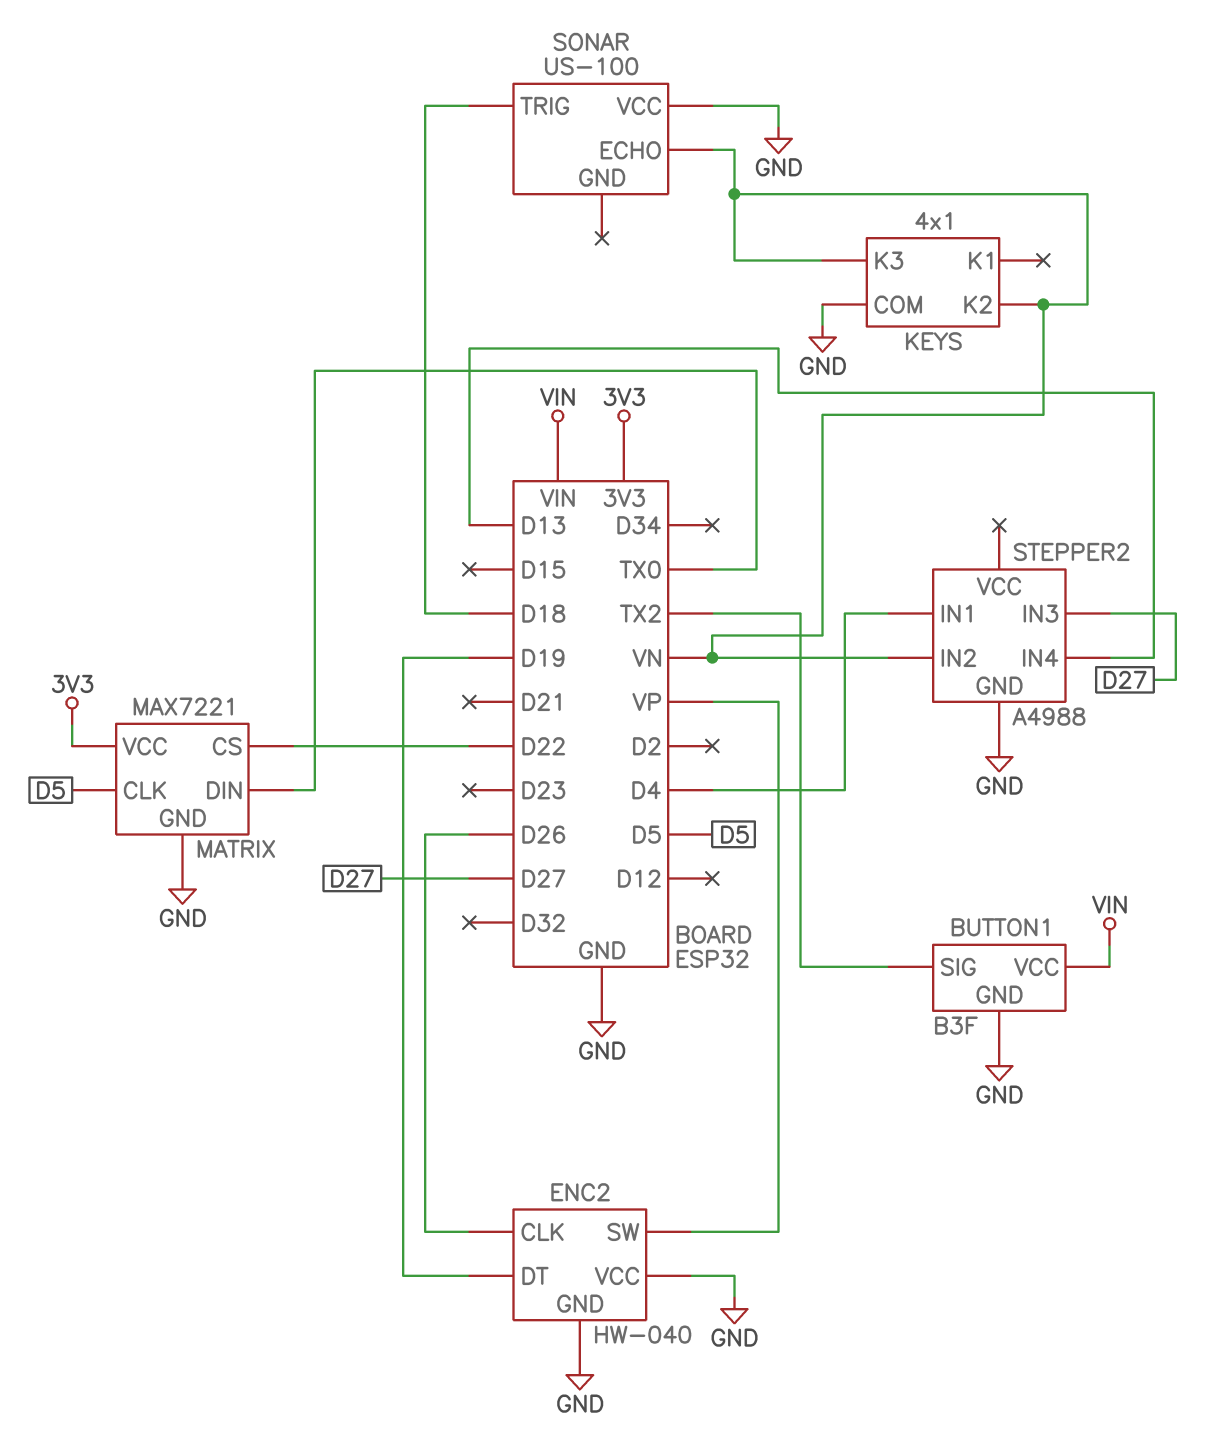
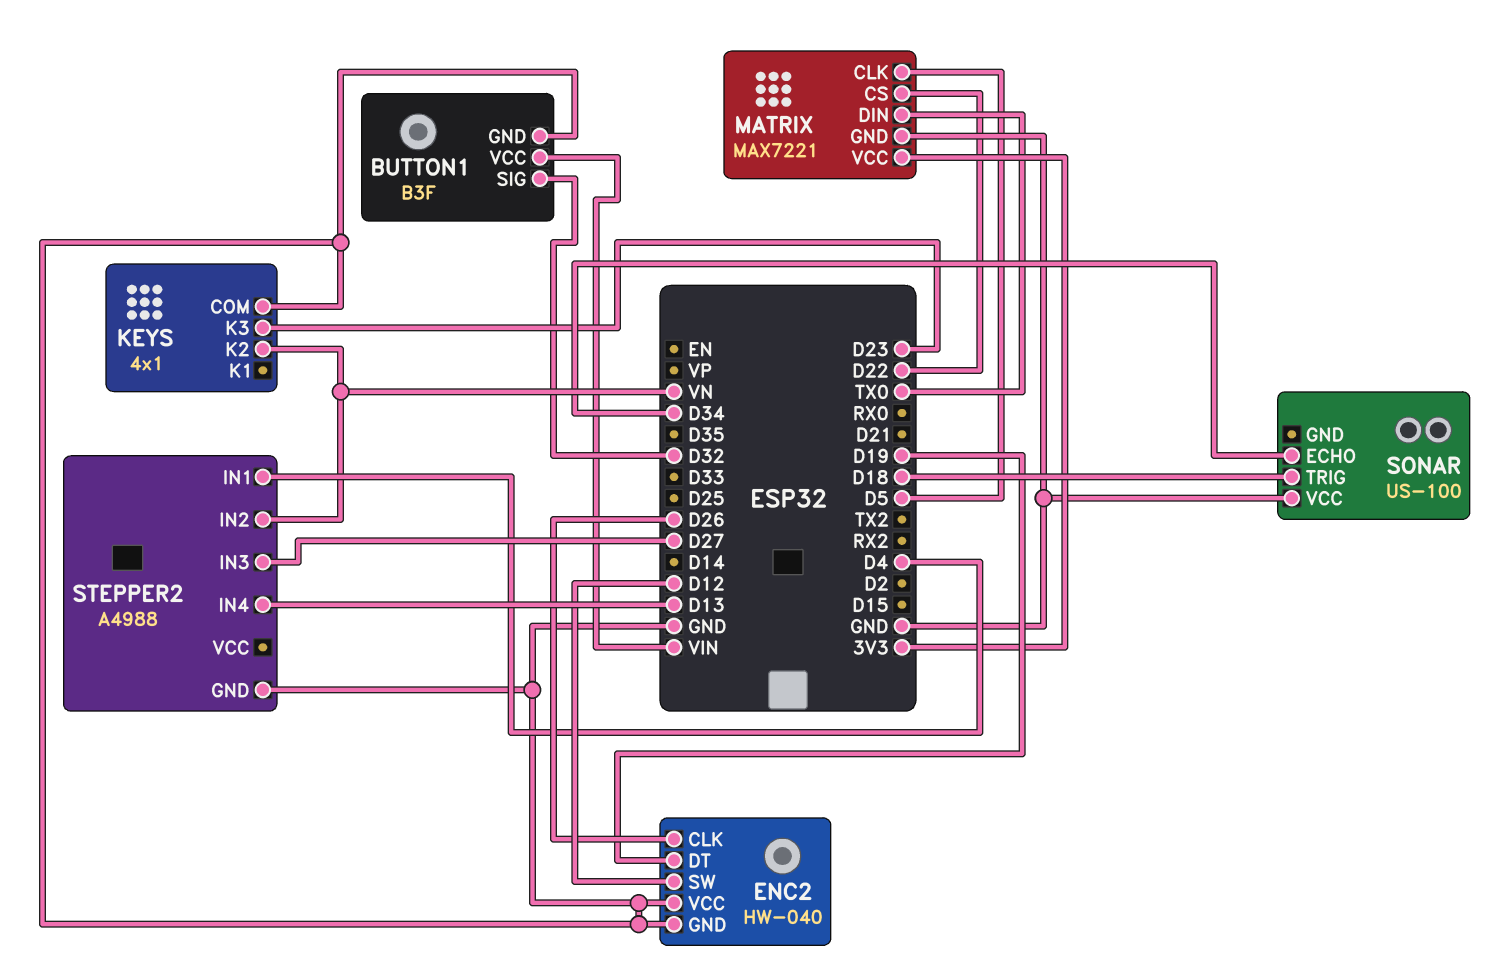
BUTTON1 pin SIG: TX2 -> D32
ENC2 pin SW: VP -> D12
KEYS pin K3: VN -> D23
SONAR pin ECHO: VN -> D34

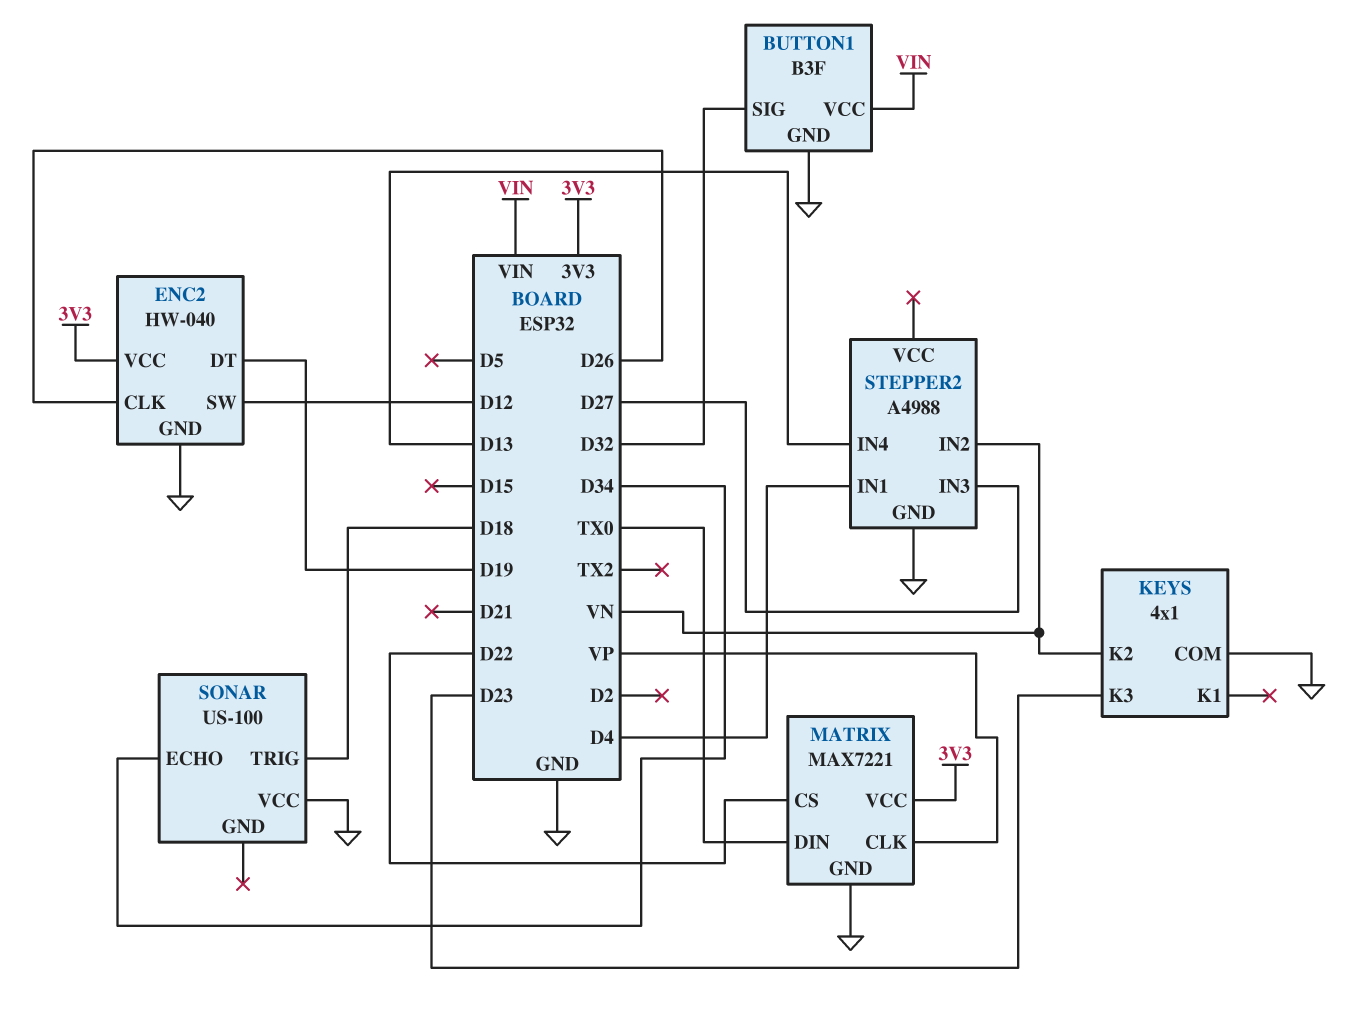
ENC2 pin VCC: GND -> 3V3
MATRIX pin CLK: D5 -> VP

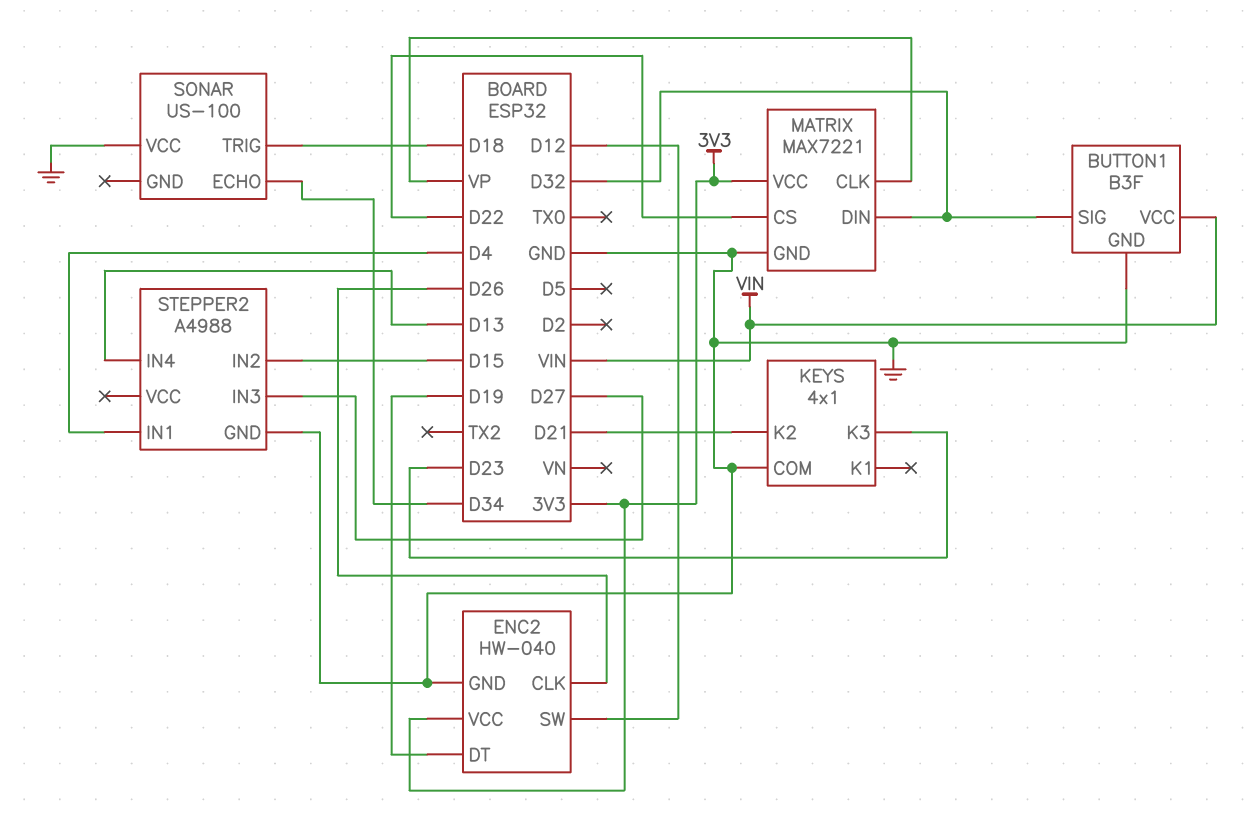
KEYS pin K2: VN -> D21
MATRIX pin DIN: TX0 -> D32
STEPPER2 pin IN2: VN -> D15

